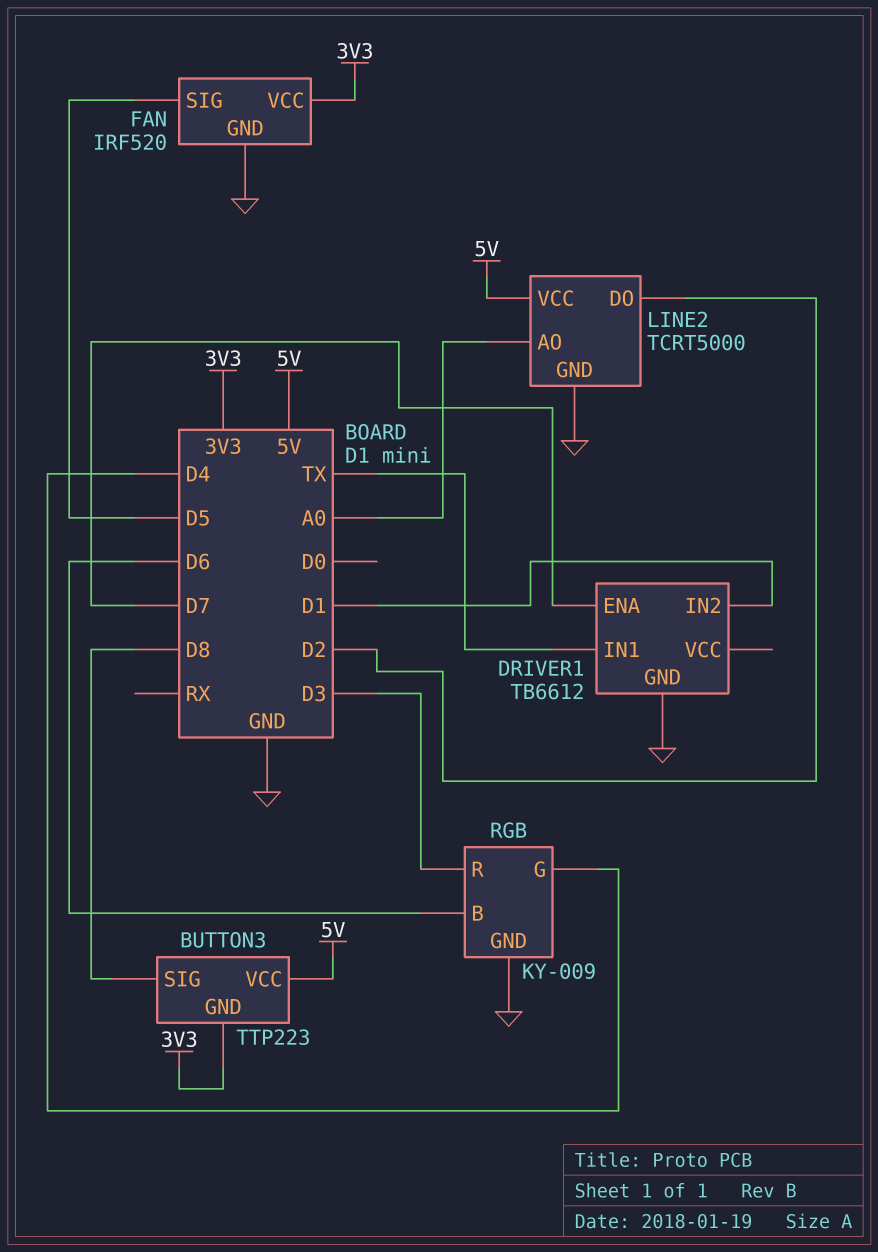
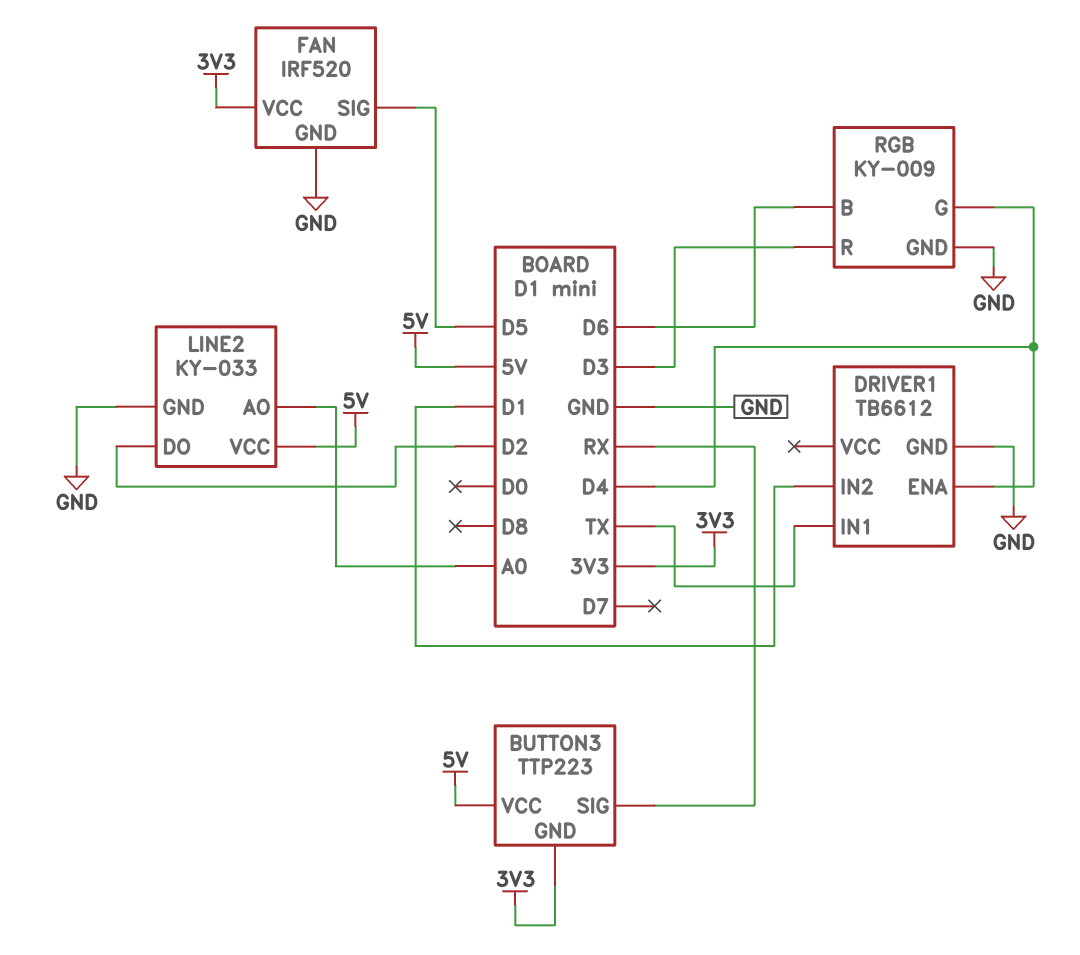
BUTTON3 pin SIG: D8 -> RX
DRIVER1 pin ENA: D7 -> D4
LINE2: TCRT5000 -> KY-033

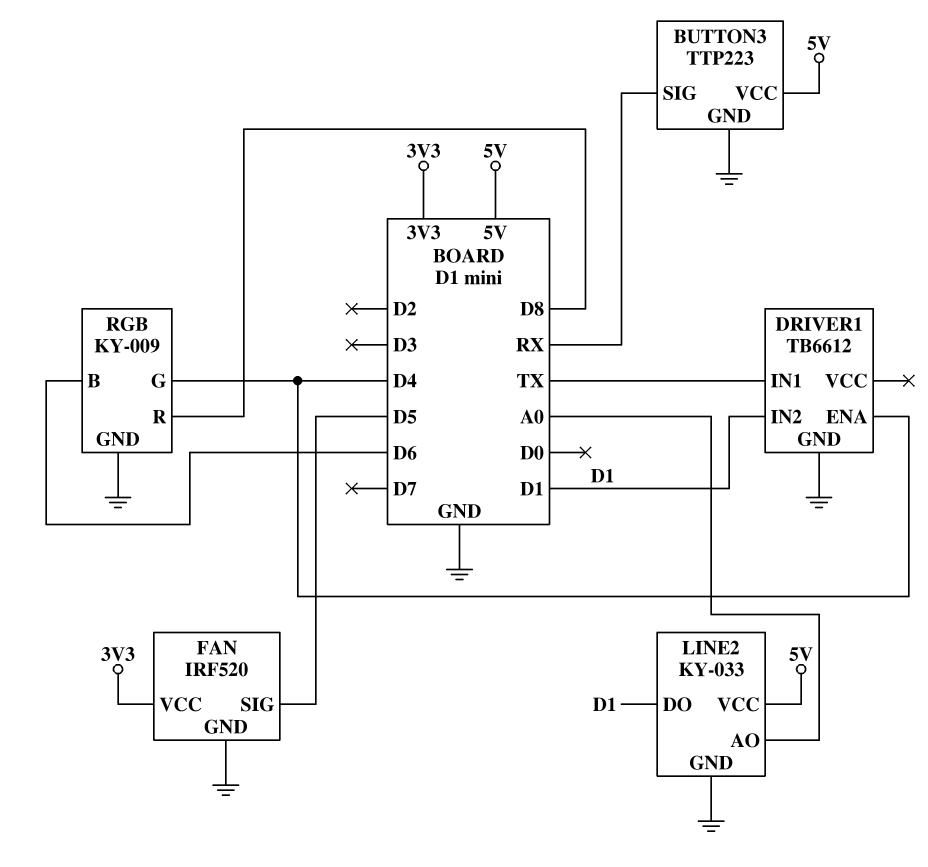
BUTTON3 pin GND: 3V3 -> GND
LINE2 pin DO: D2 -> D1
RGB pin R: D3 -> D8

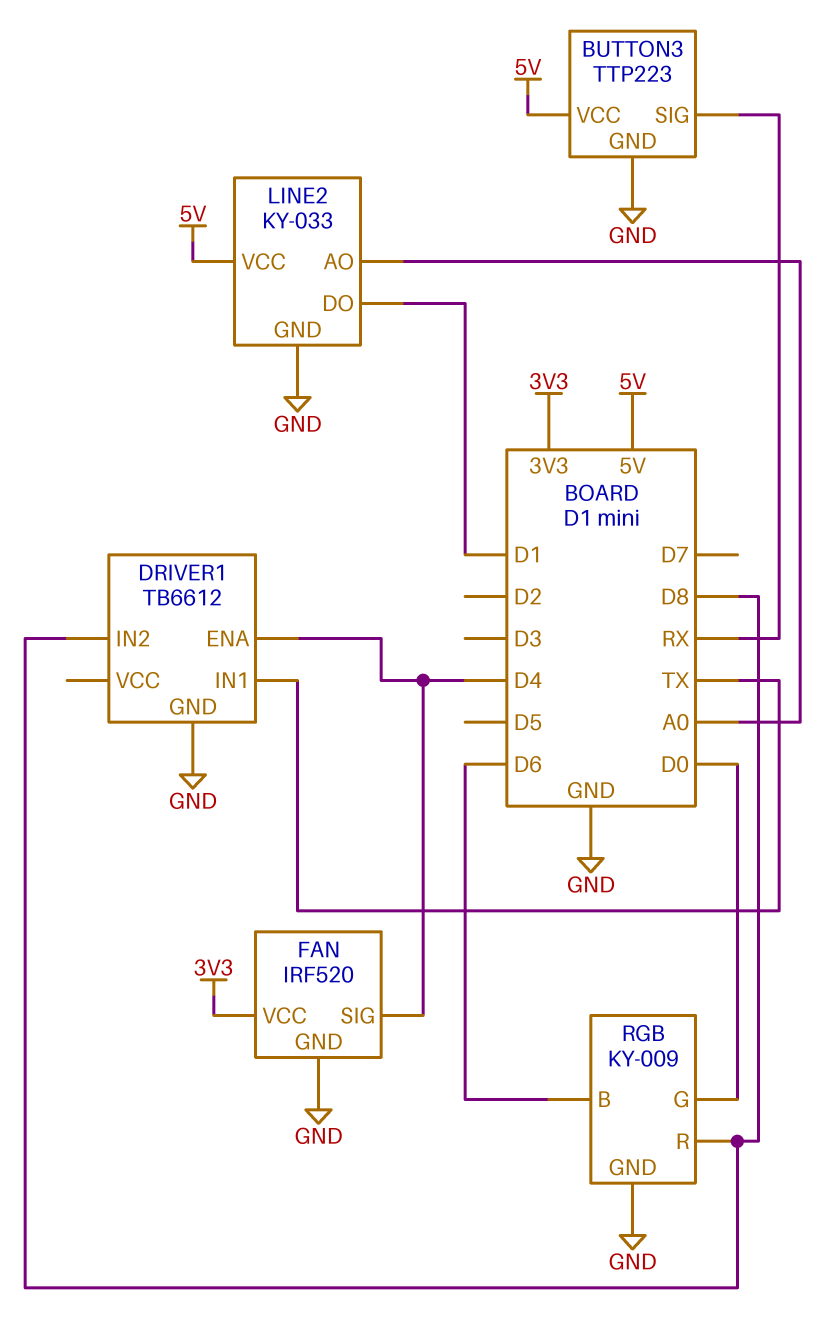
DRIVER1 pin IN2: D1 -> D8
FAN pin SIG: D5 -> D4
RGB pin G: D4 -> D0

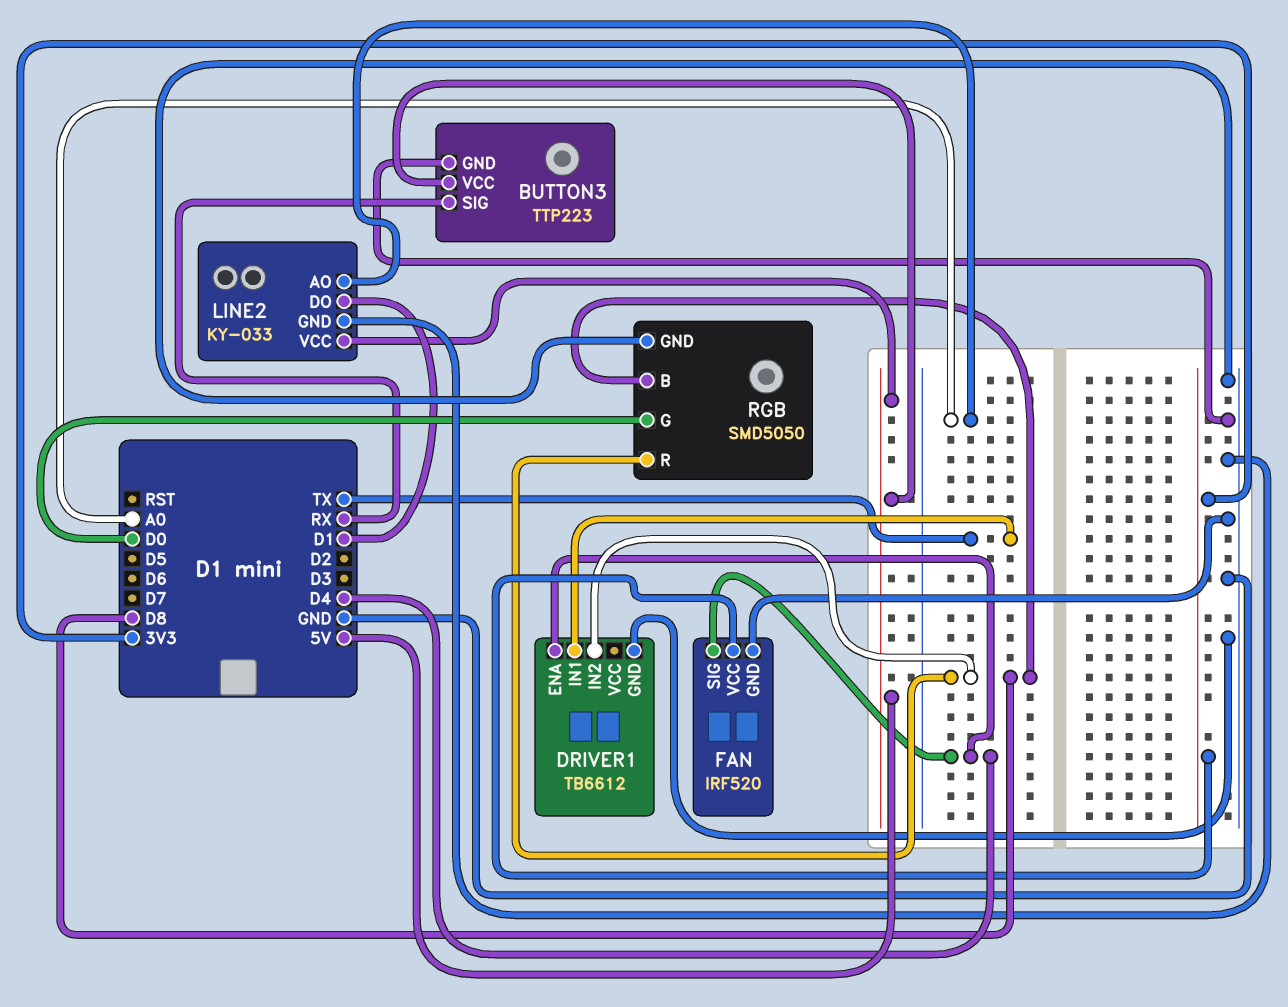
RGB: KY-009 -> SMD5050
RGB pin B: D6 -> D8

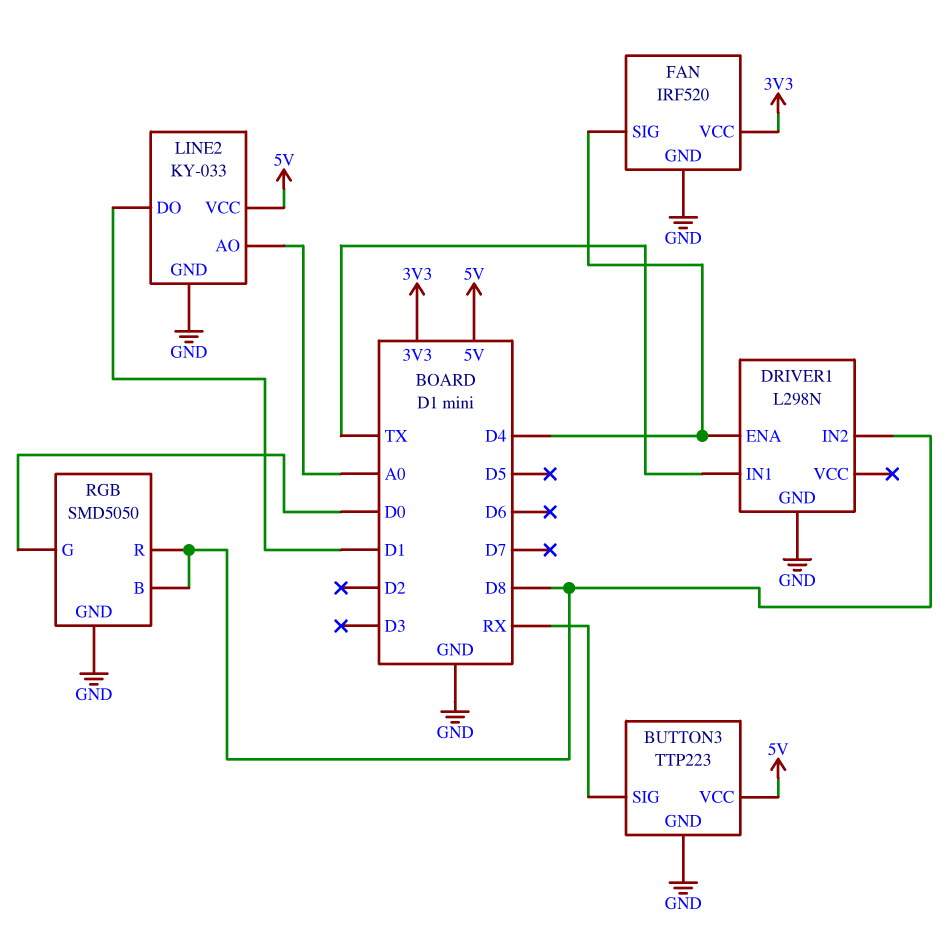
DRIVER1: TB6612 -> L298N

